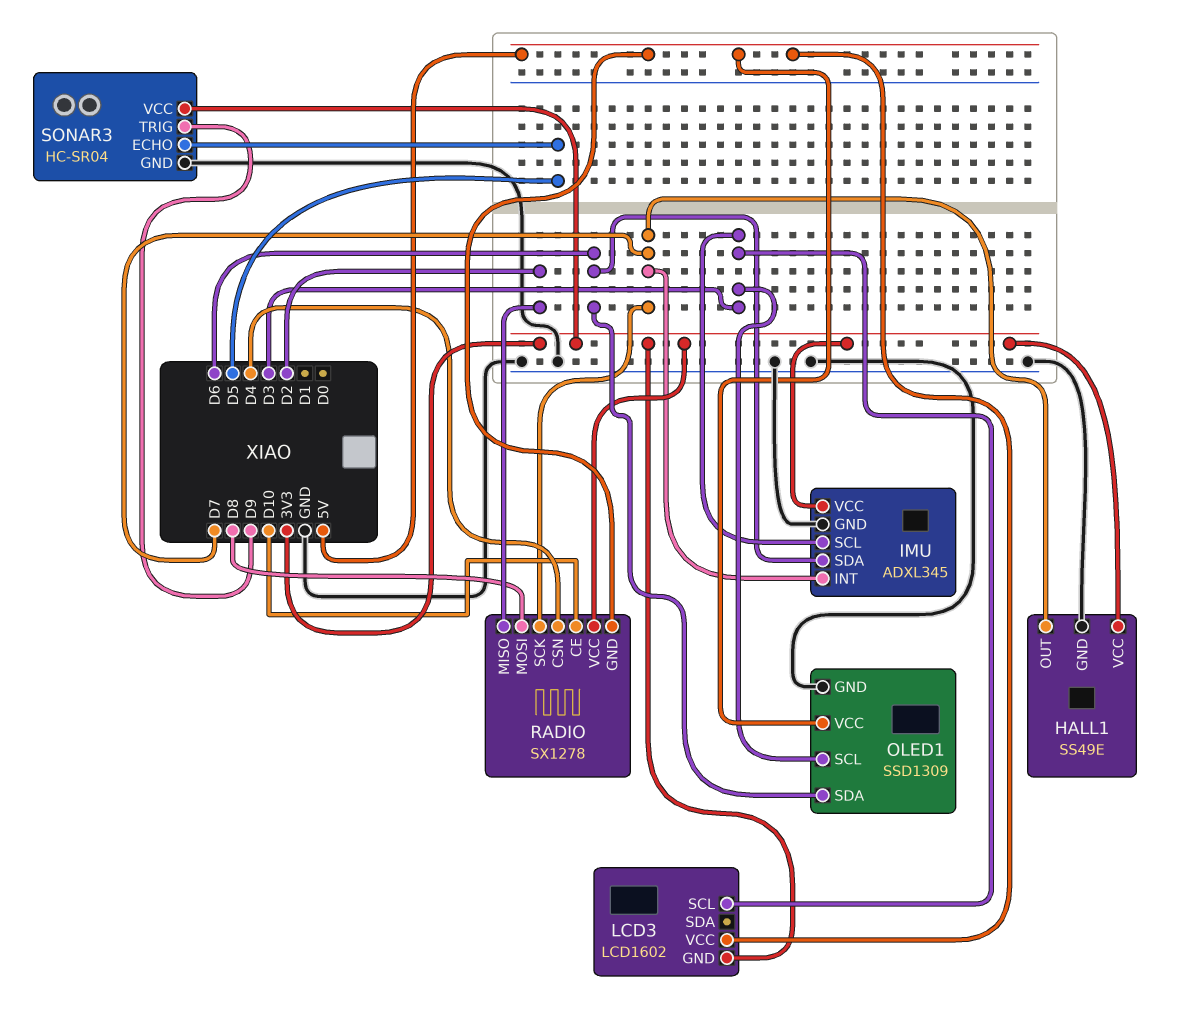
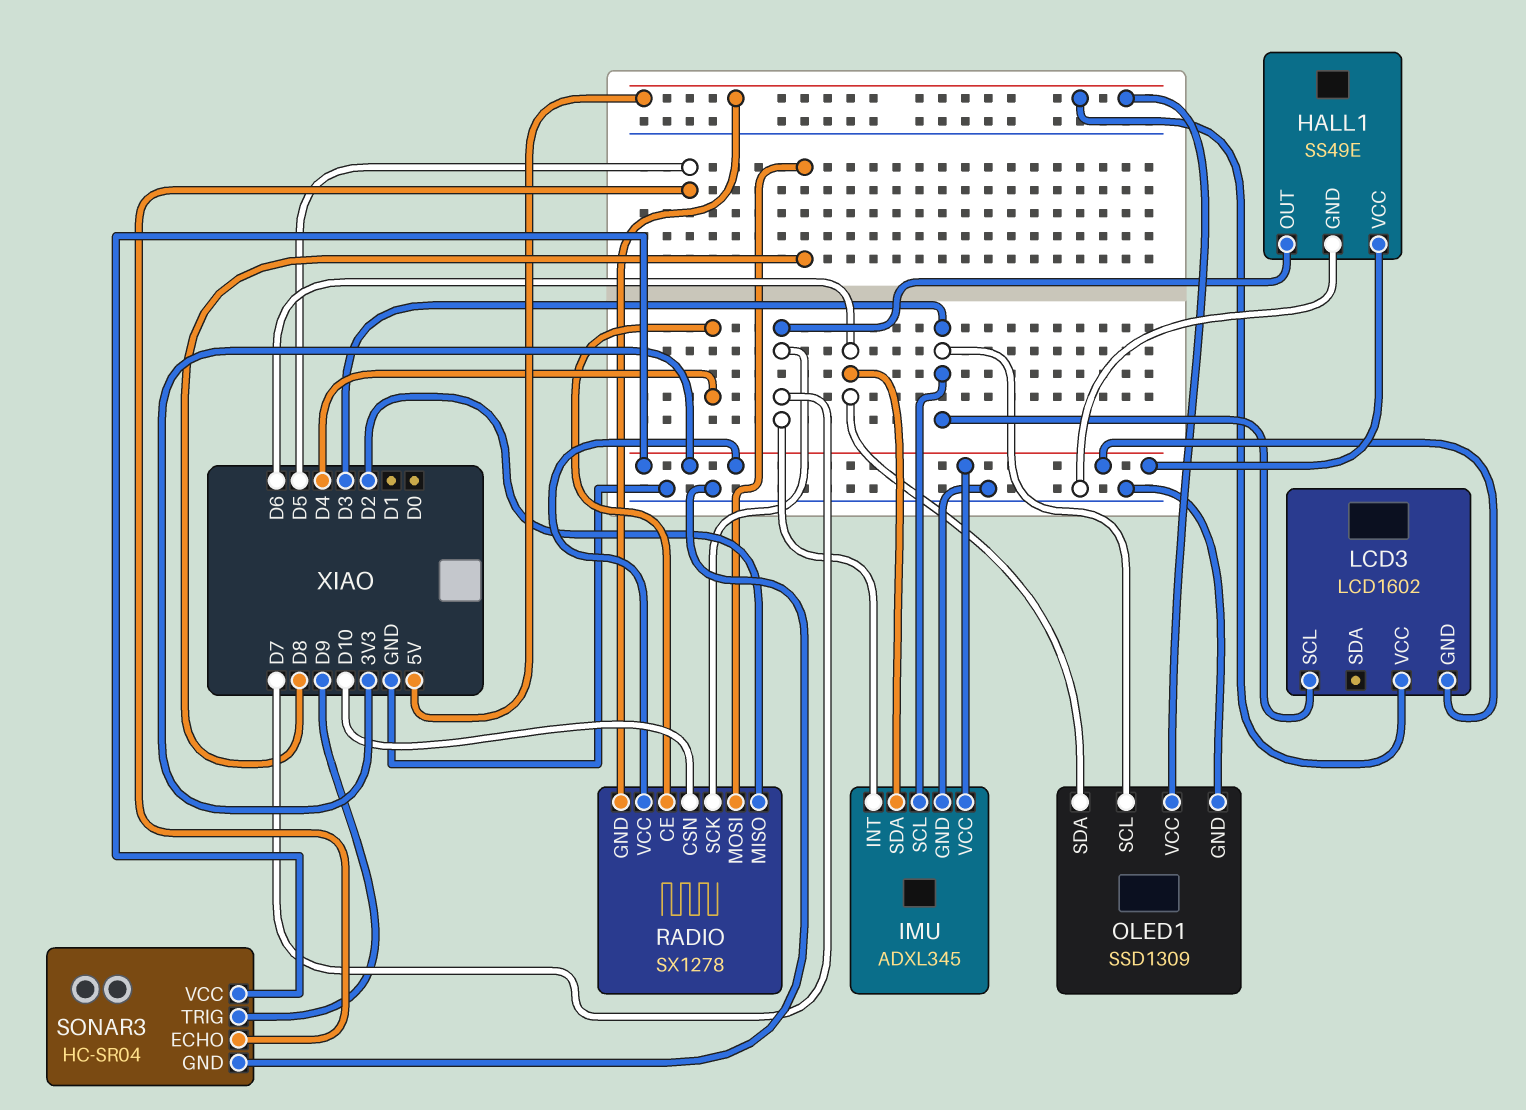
RADIO pin CE: D10 -> D4
RADIO pin CSN: D4 -> D10

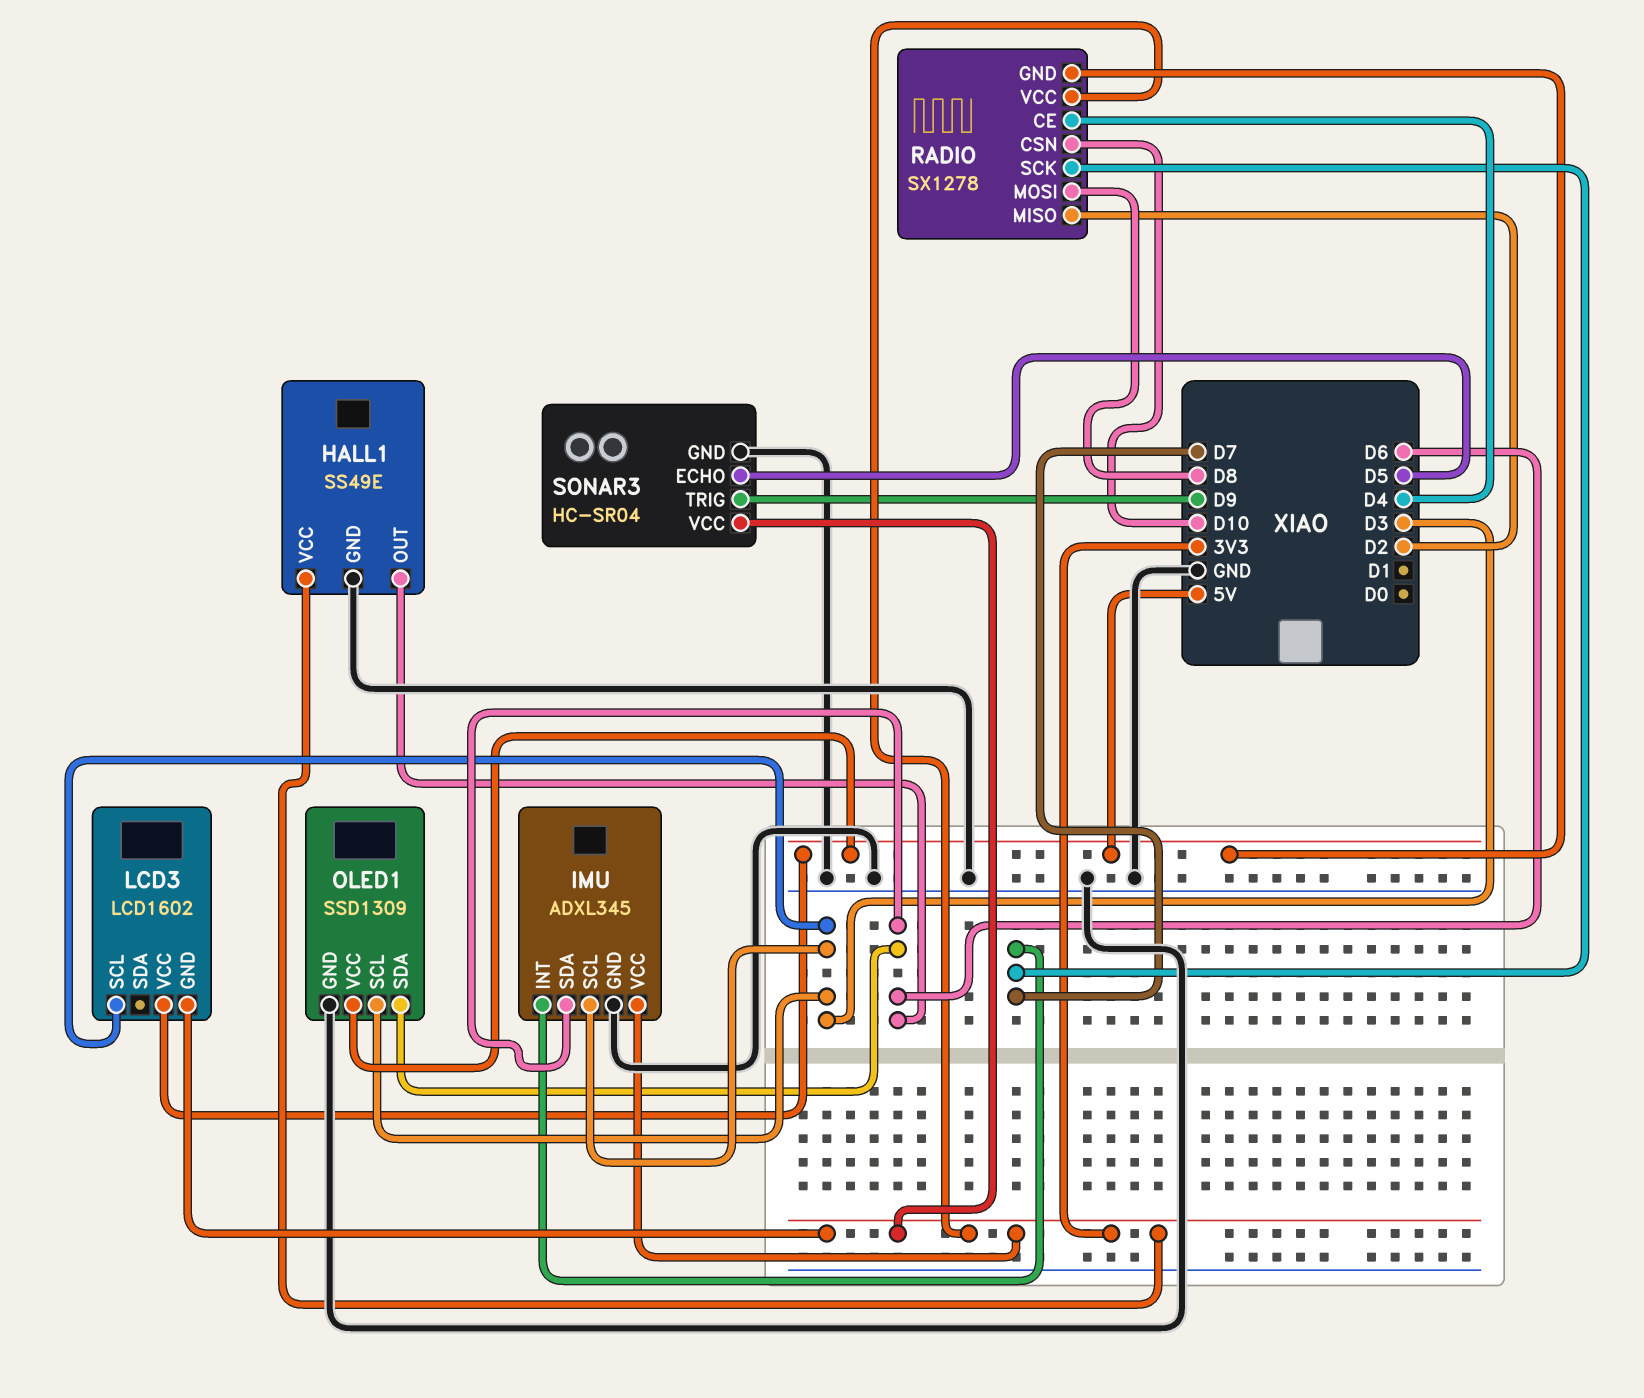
HALL1 pin OUT: D7 -> D6

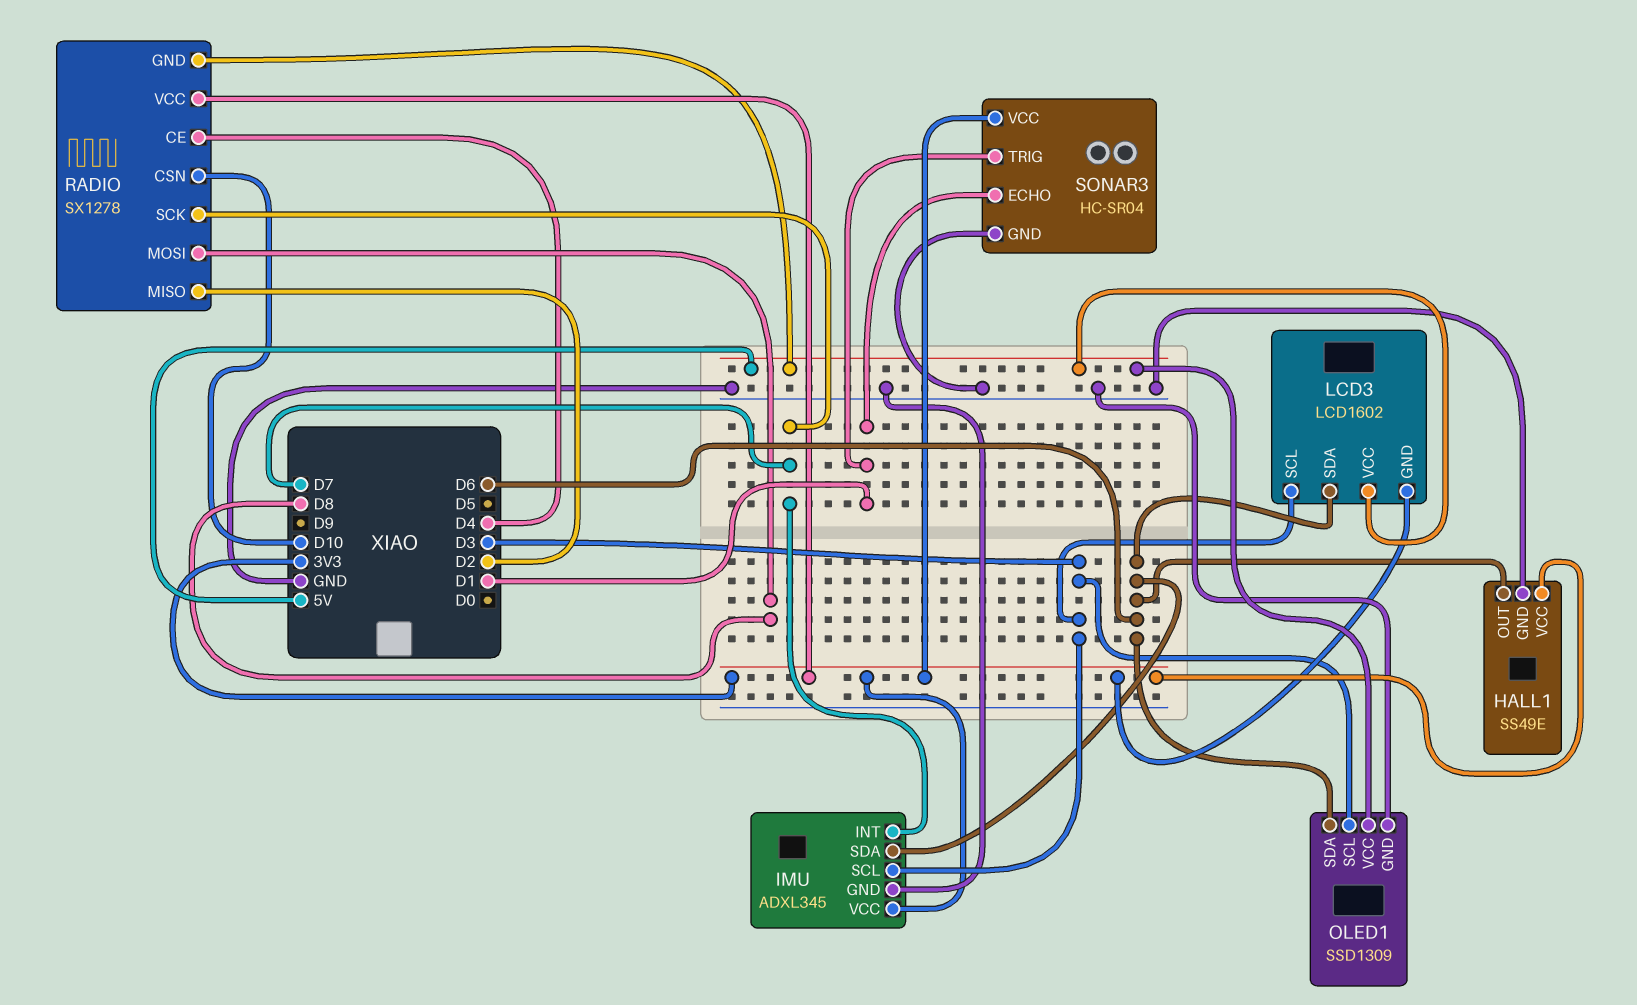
LCD3 pin SDA: none -> D6
SONAR3 pin ECHO: D5 -> D1
SONAR3 pin TRIG: D9 -> D1

